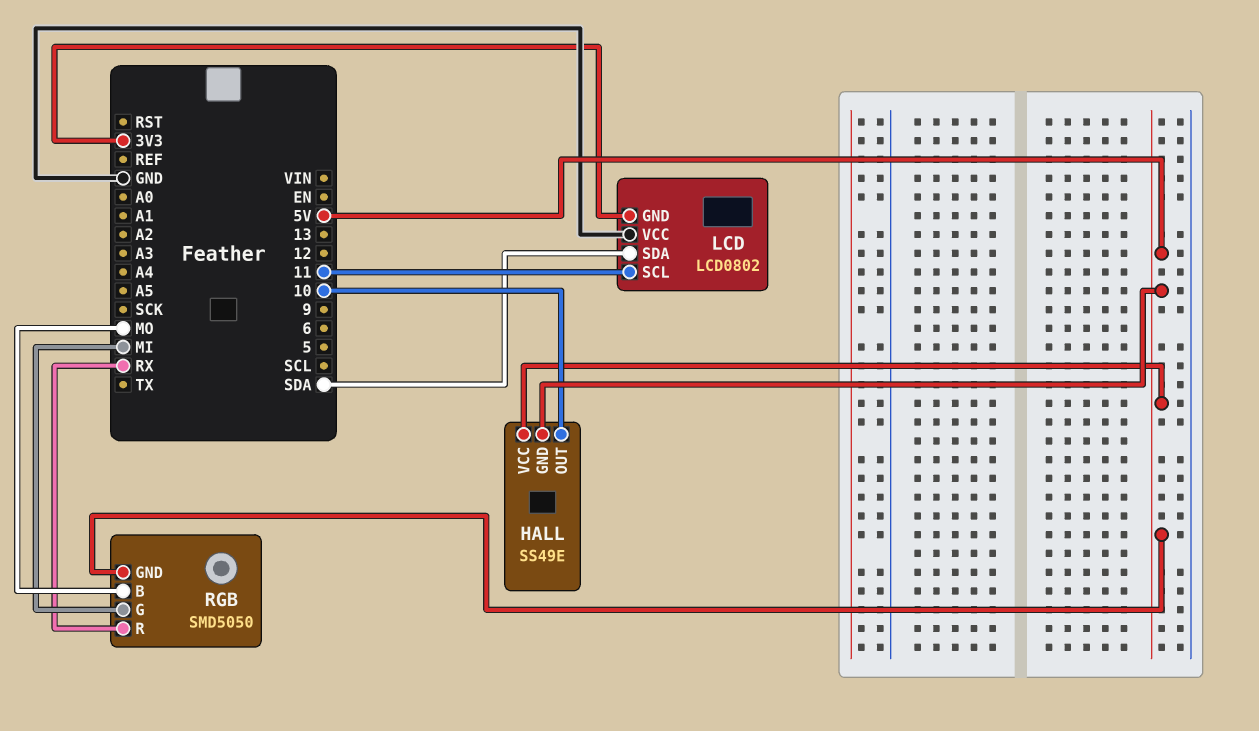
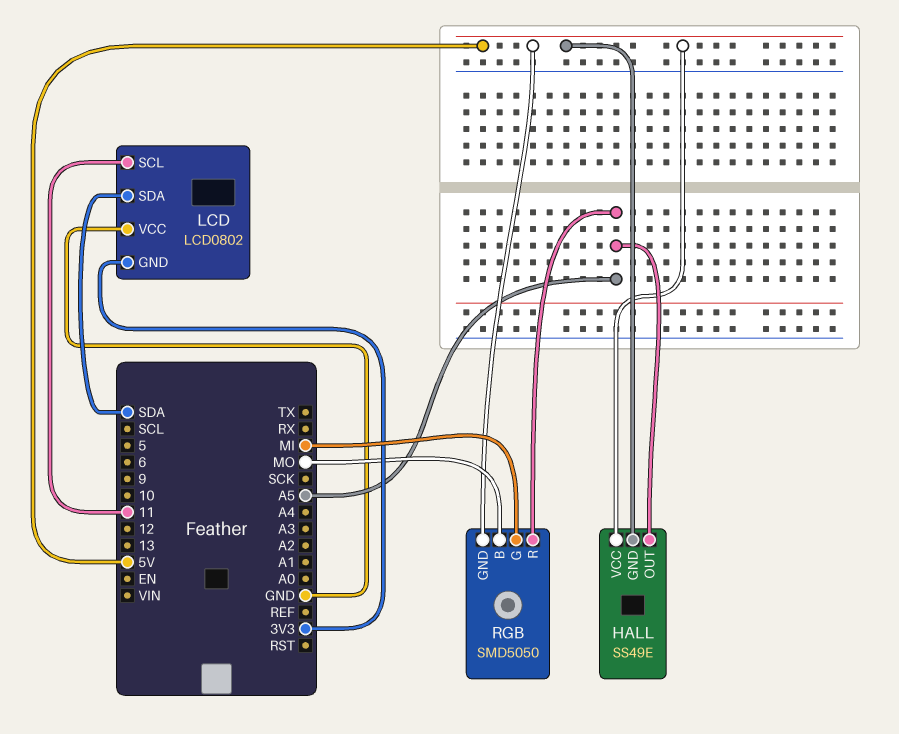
HALL pin OUT: 10 -> A5
RGB pin R: RX -> A5

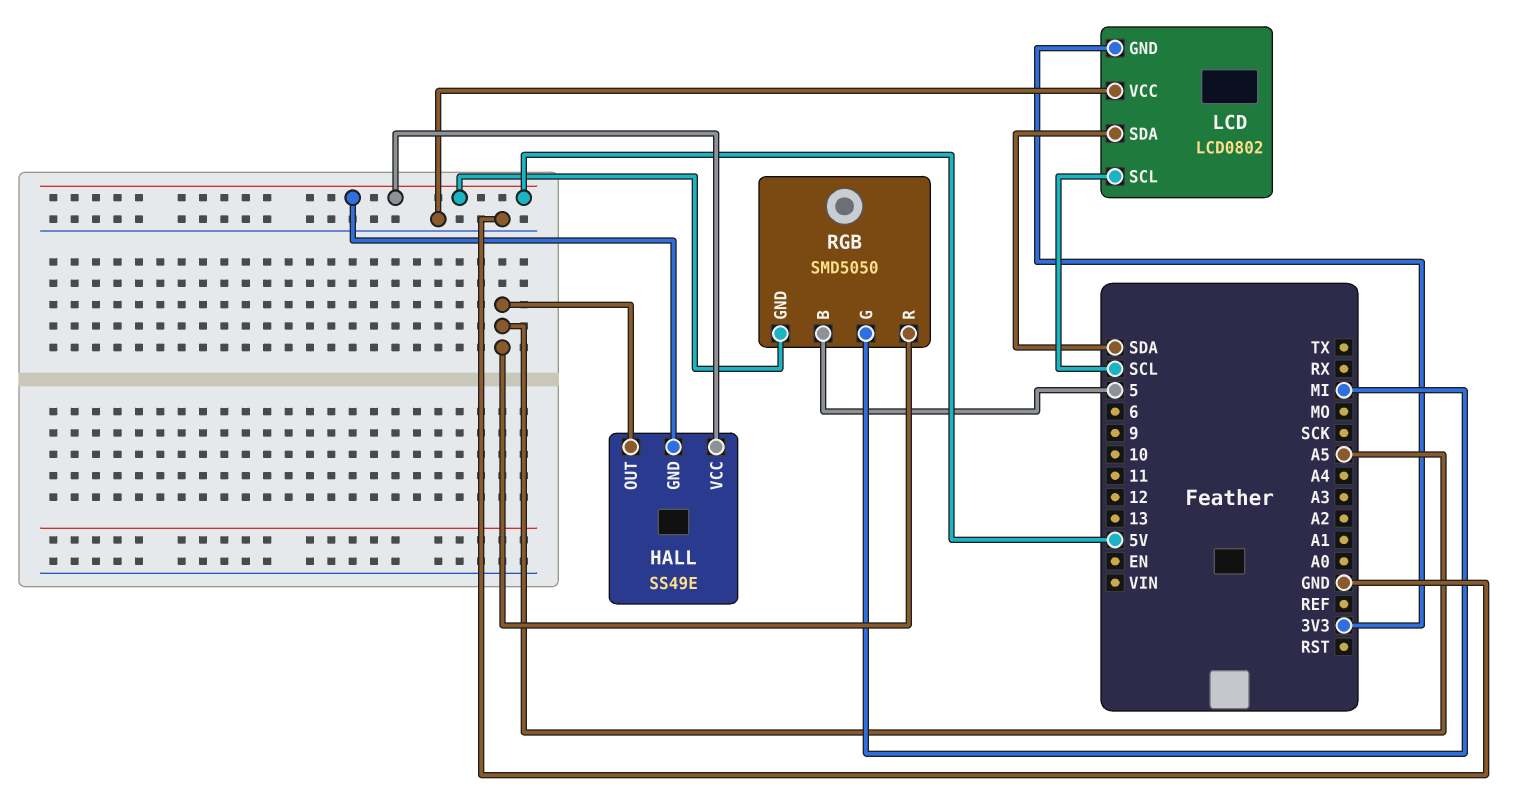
LCD pin SCL: 11 -> SCL
RGB pin B: MO -> 5

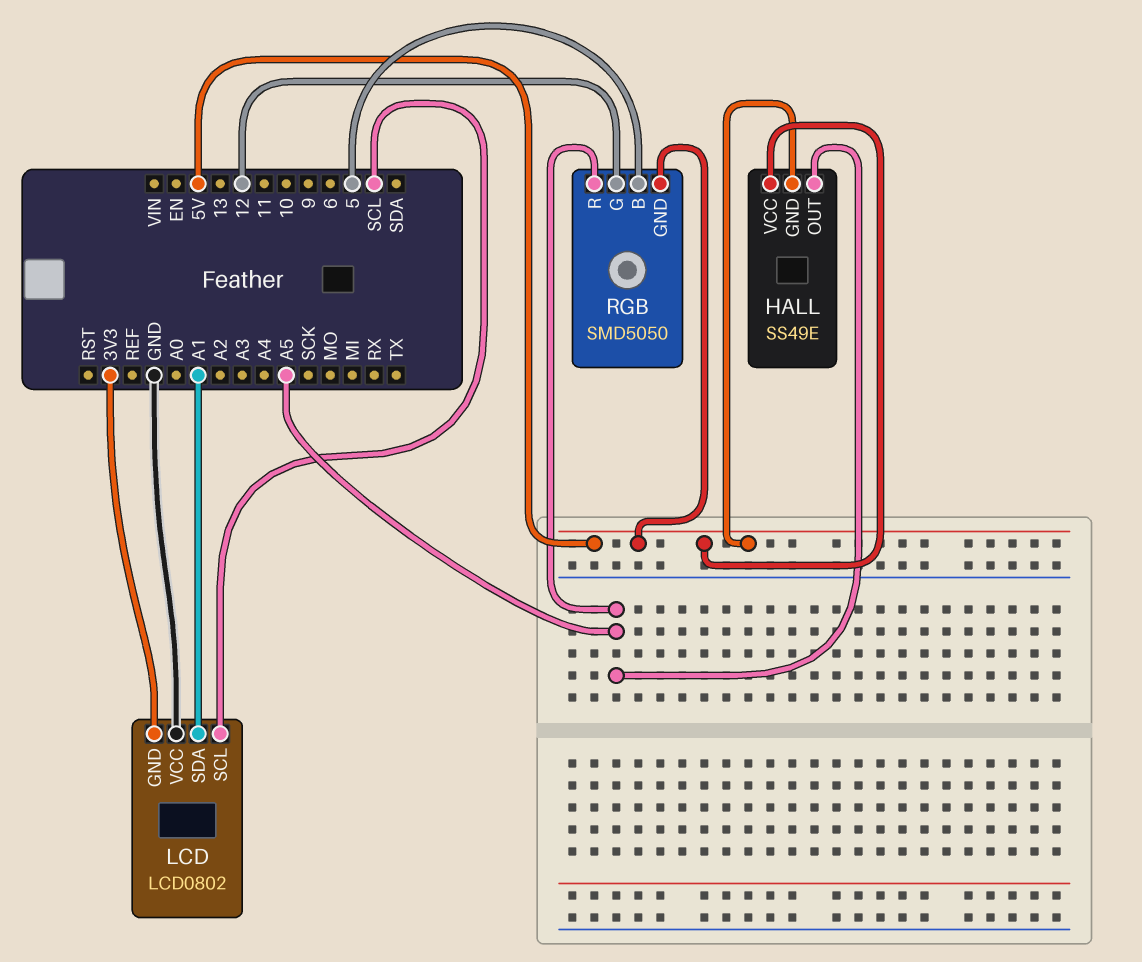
LCD pin SDA: SDA -> A1
RGB pin G: MI -> 12

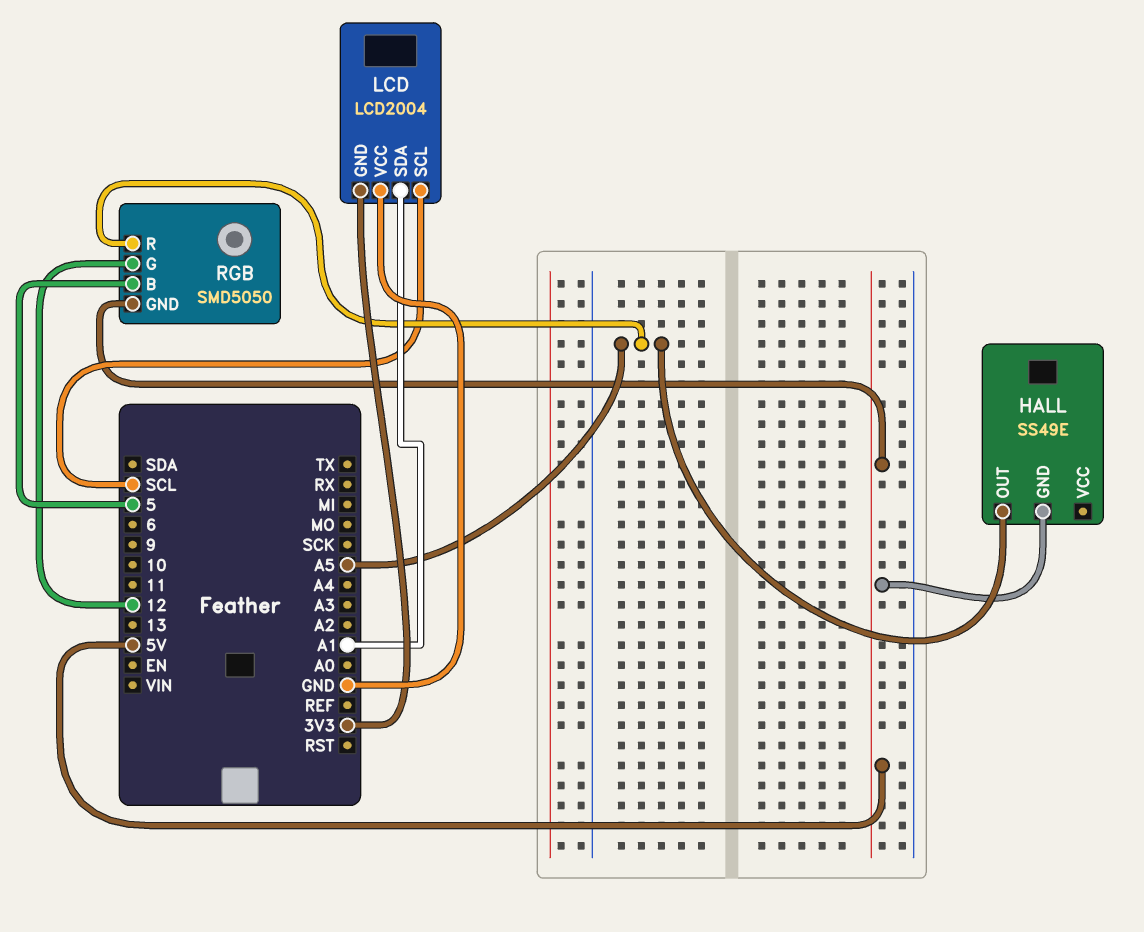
HALL pin VCC: 5V -> none
LCD: LCD0802 -> LCD2004

